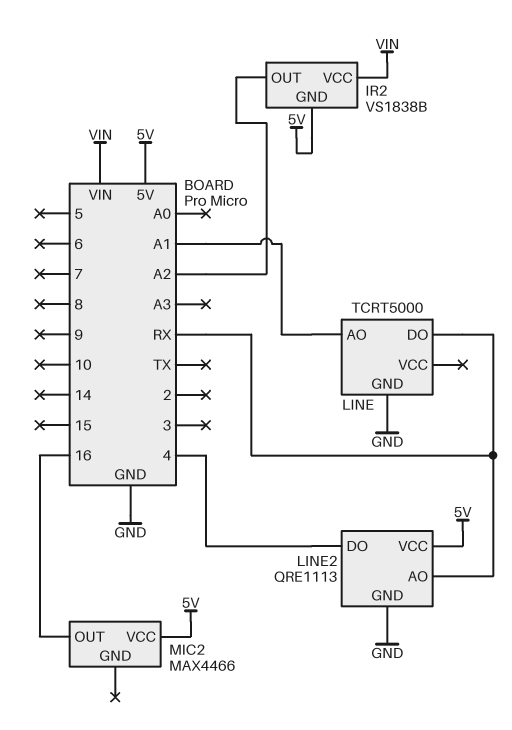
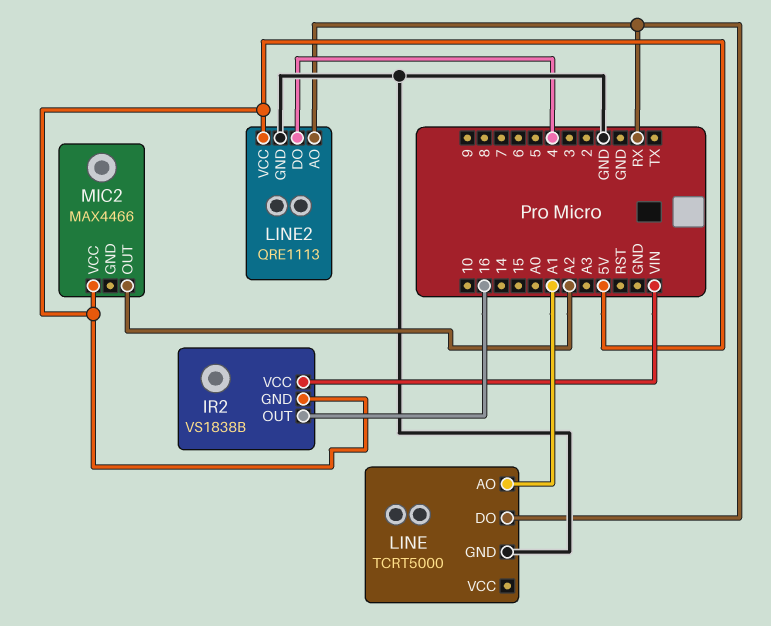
IR2 pin OUT: A2 -> 16
MIC2 pin OUT: 16 -> A2

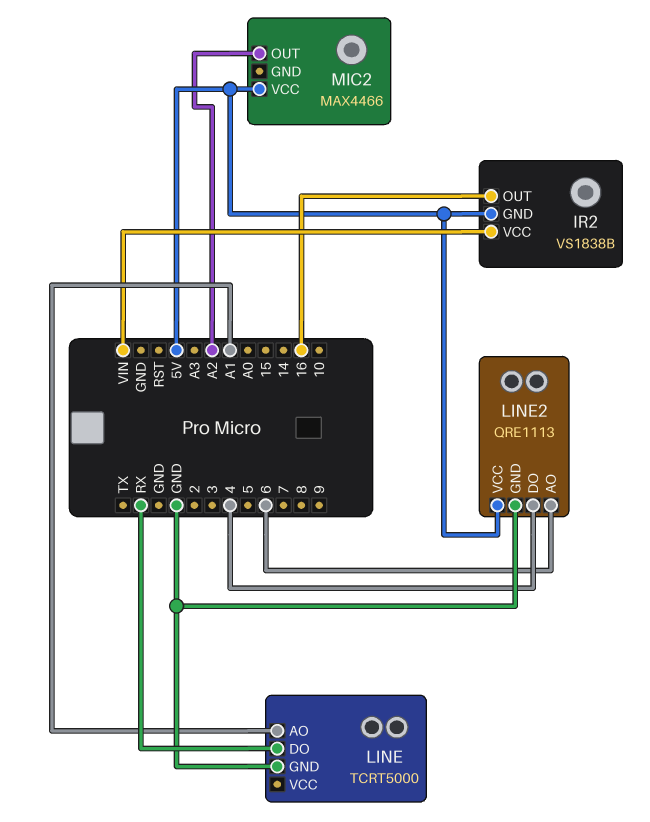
LINE2 pin AO: RX -> 6

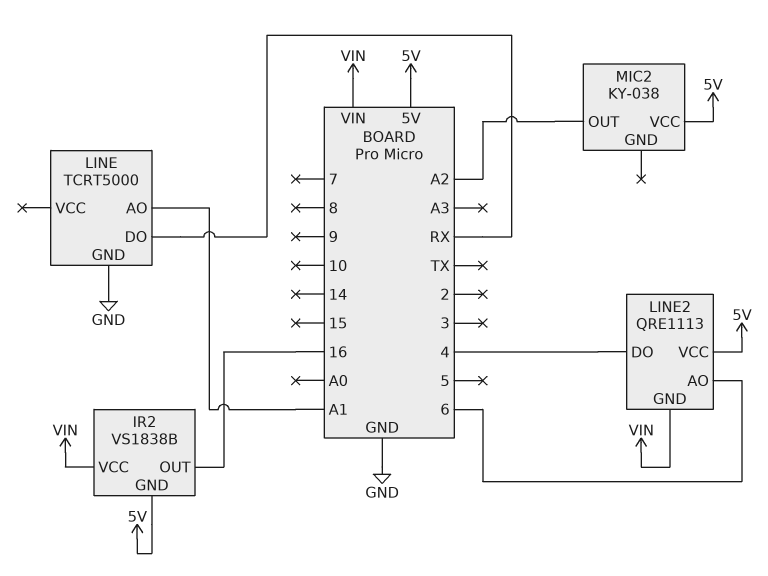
LINE2 pin GND: GND -> VIN
MIC2: MAX4466 -> KY-038

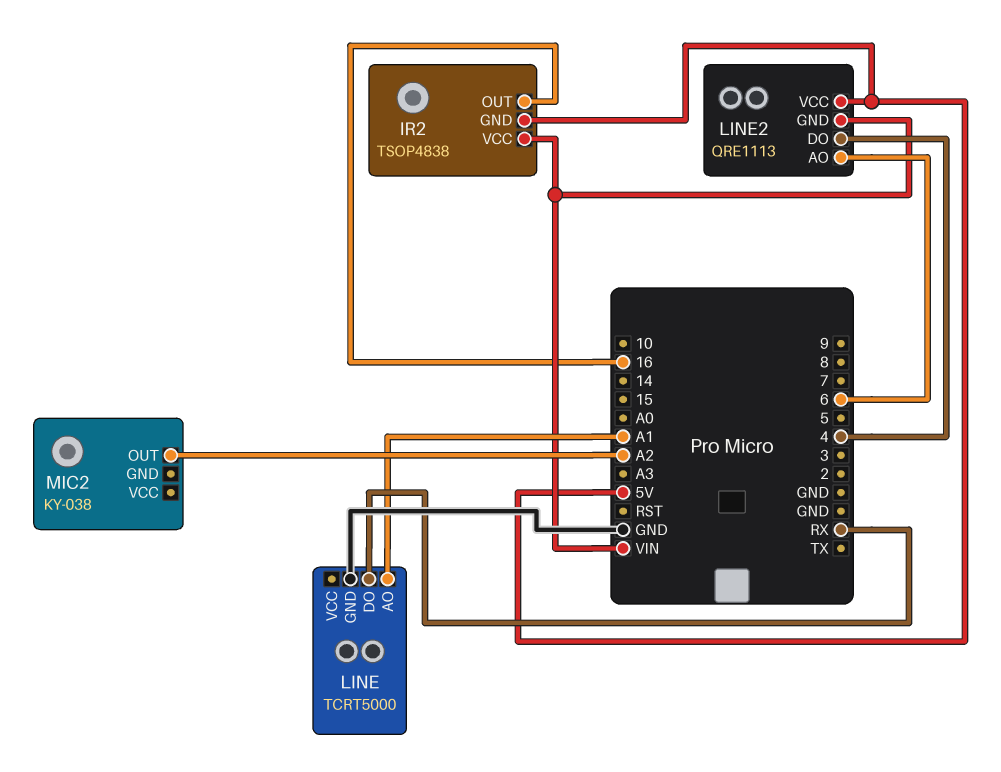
IR2: VS1838B -> TSOP4838
MIC2 pin VCC: 5V -> none

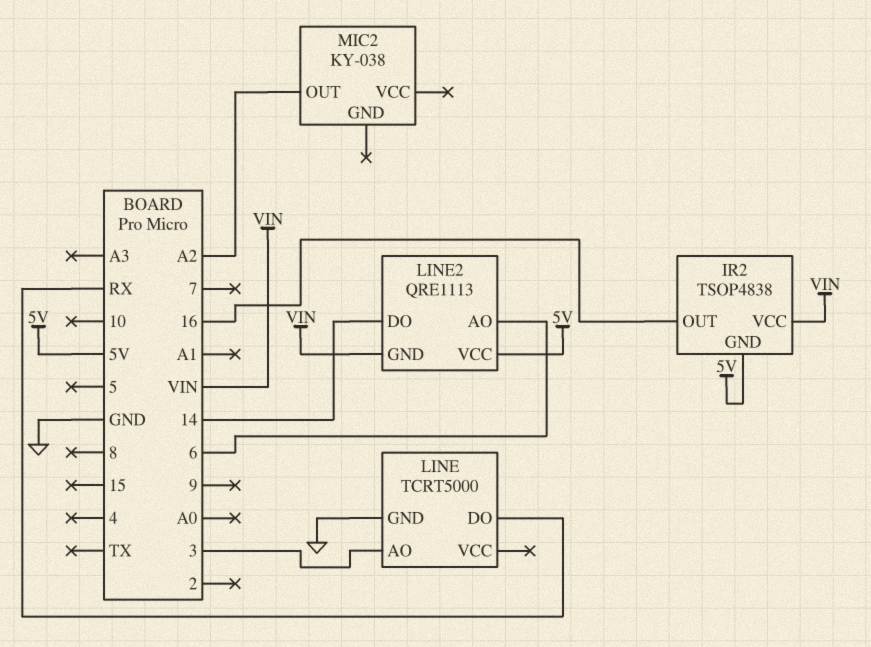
LINE pin AO: A1 -> 3
LINE2 pin DO: 4 -> 14

